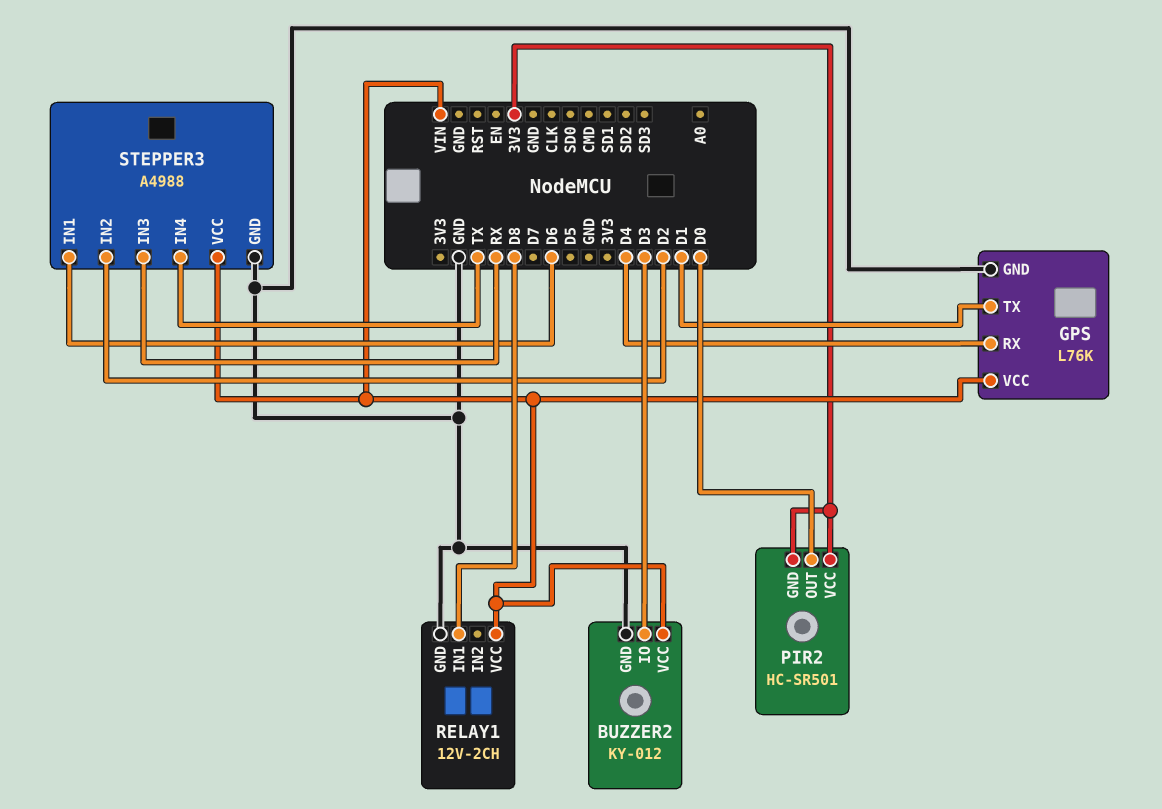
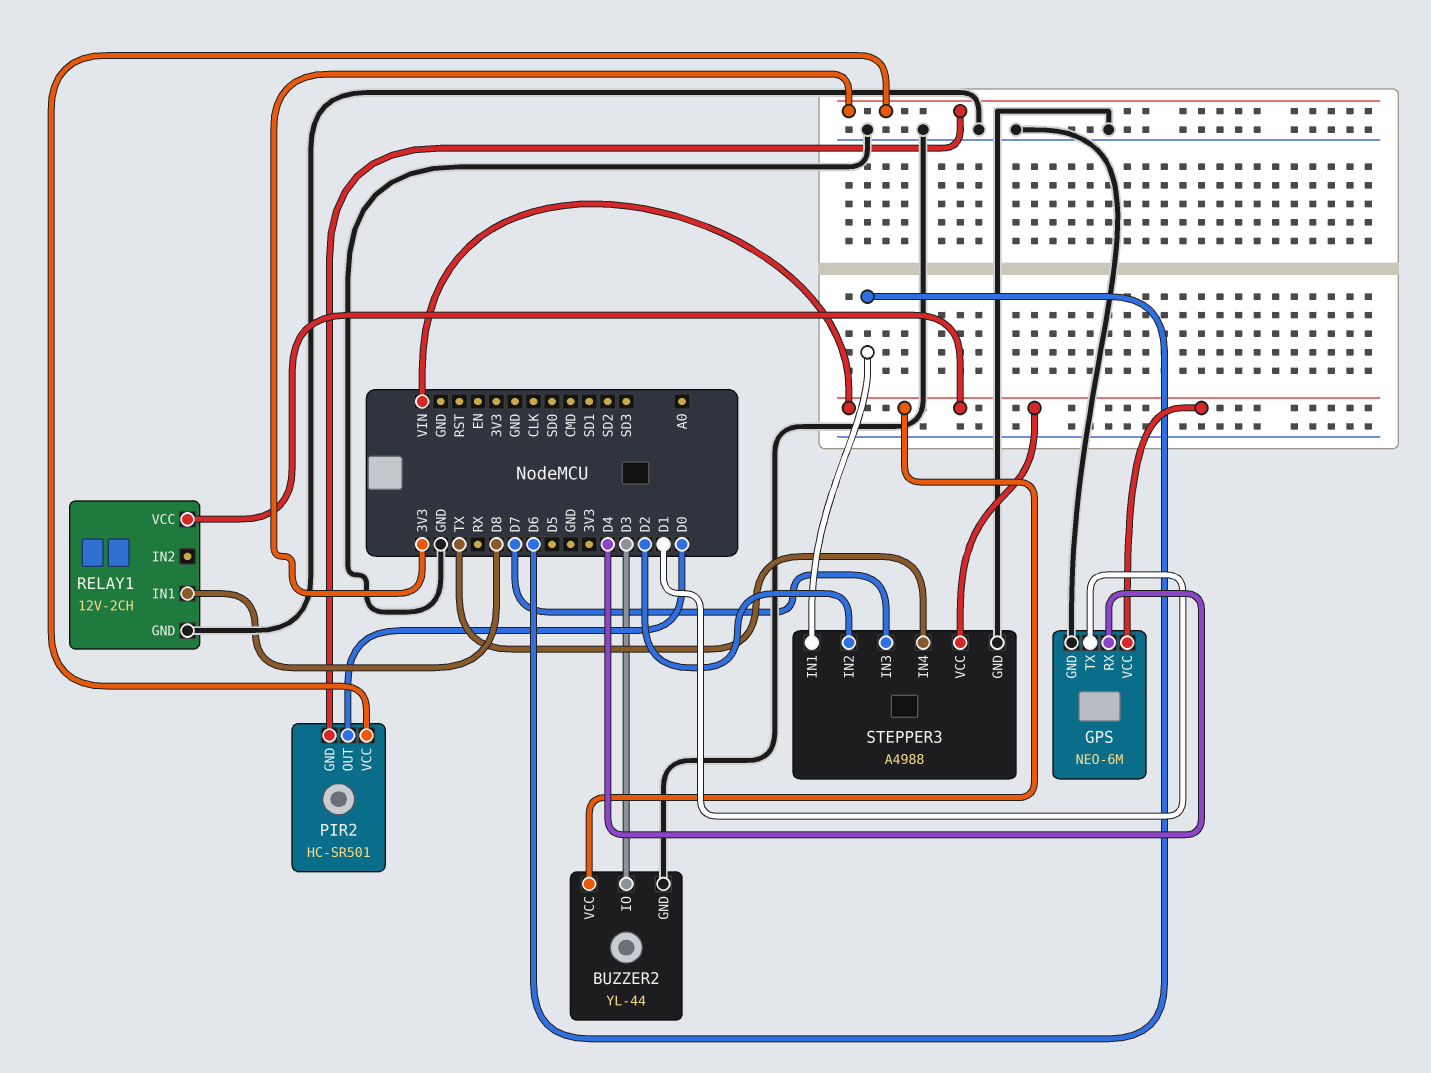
BUZZER2: KY-012 -> YL-44
GPS: L76K -> NEO-6M
STEPPER3 pin IN3: RX -> D7

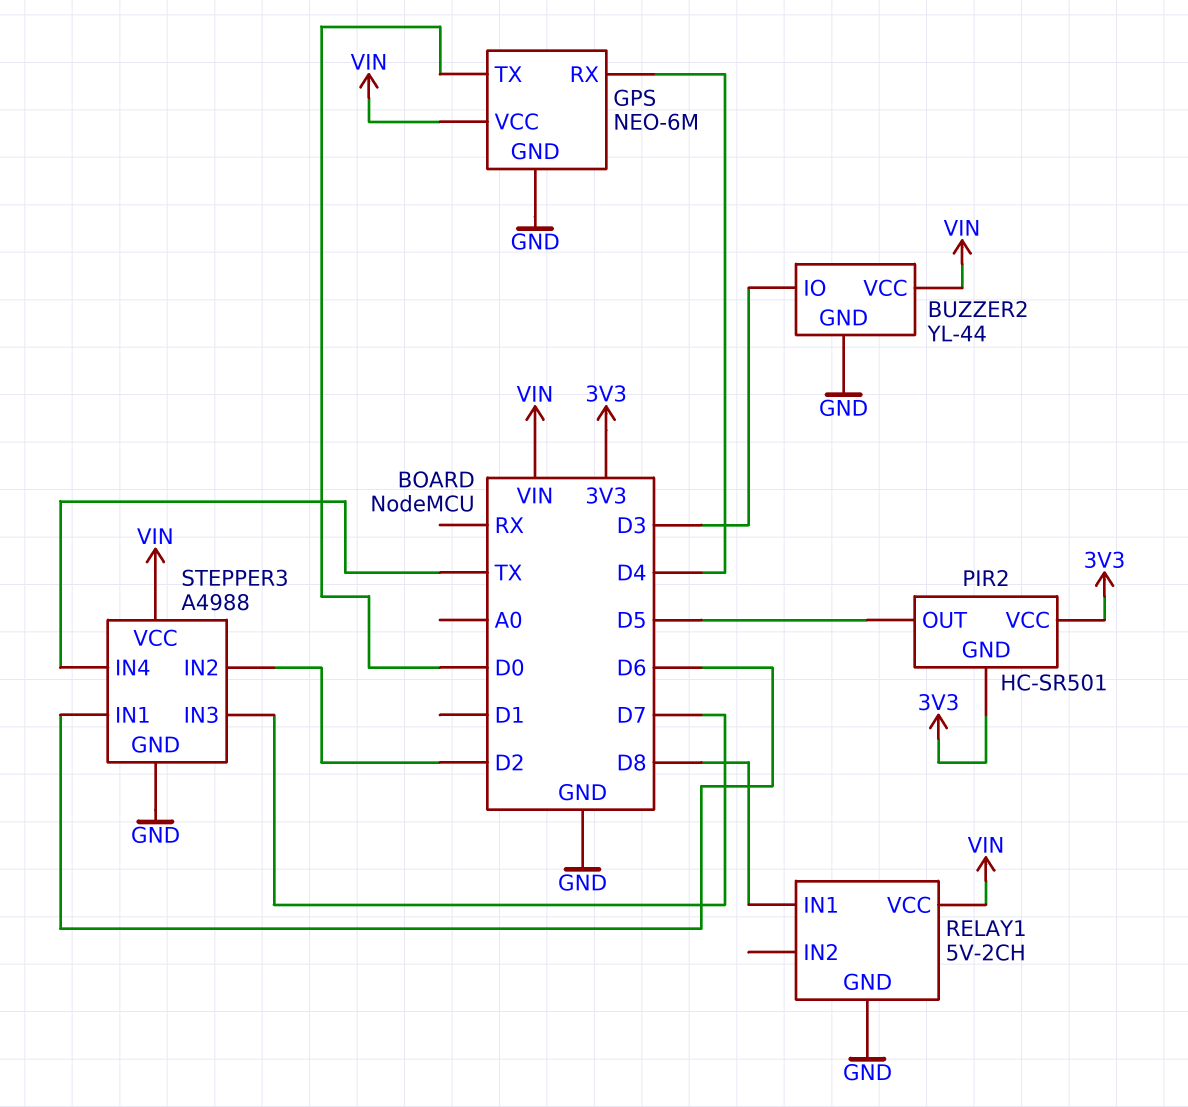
GPS pin TX: D1 -> D0
PIR2 pin OUT: D0 -> D5
RELAY1: 12V-2CH -> 5V-2CH

